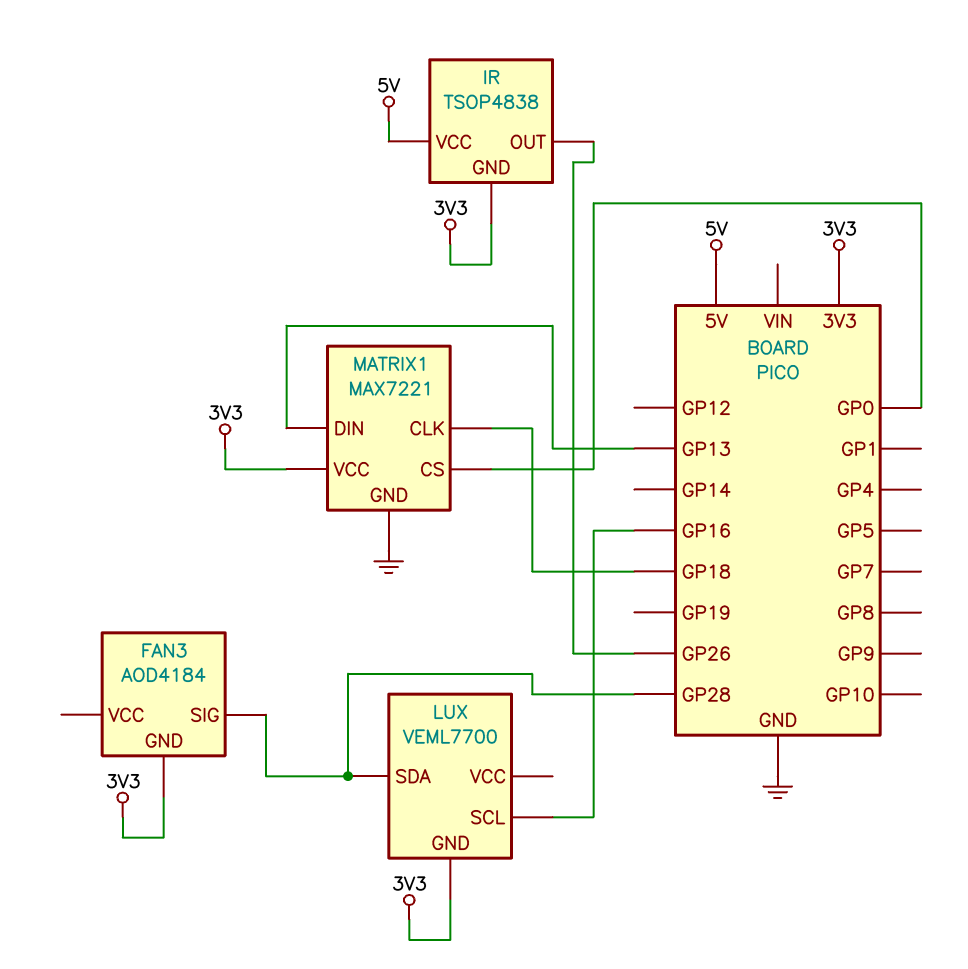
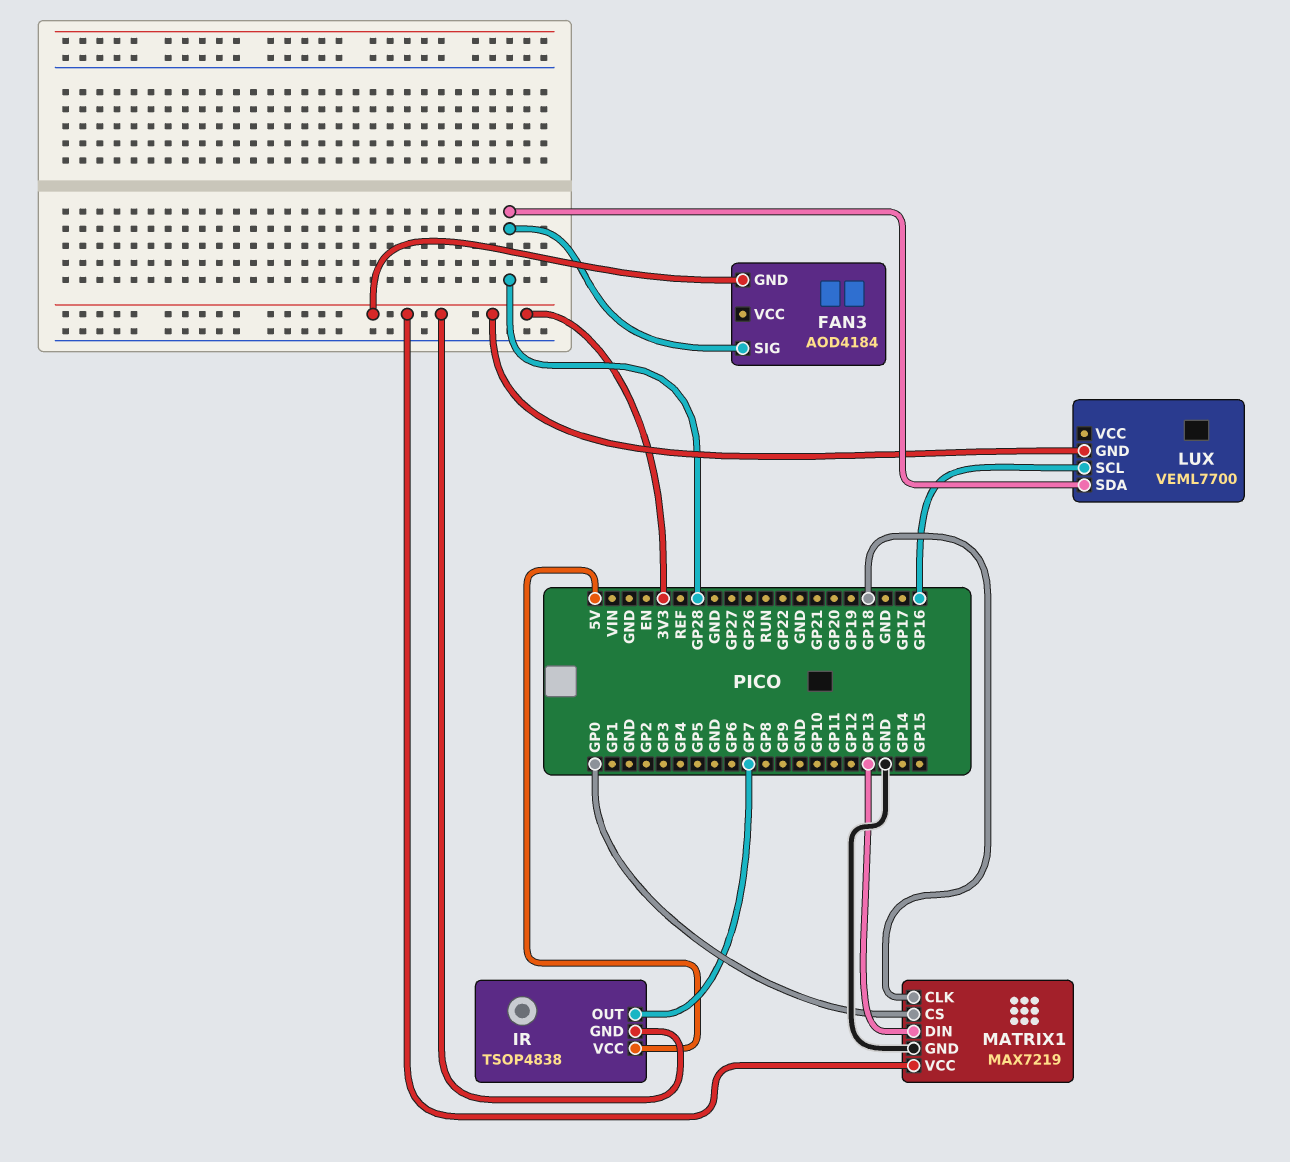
IR pin OUT: GP26 -> GP7
MATRIX1: MAX7221 -> MAX7219

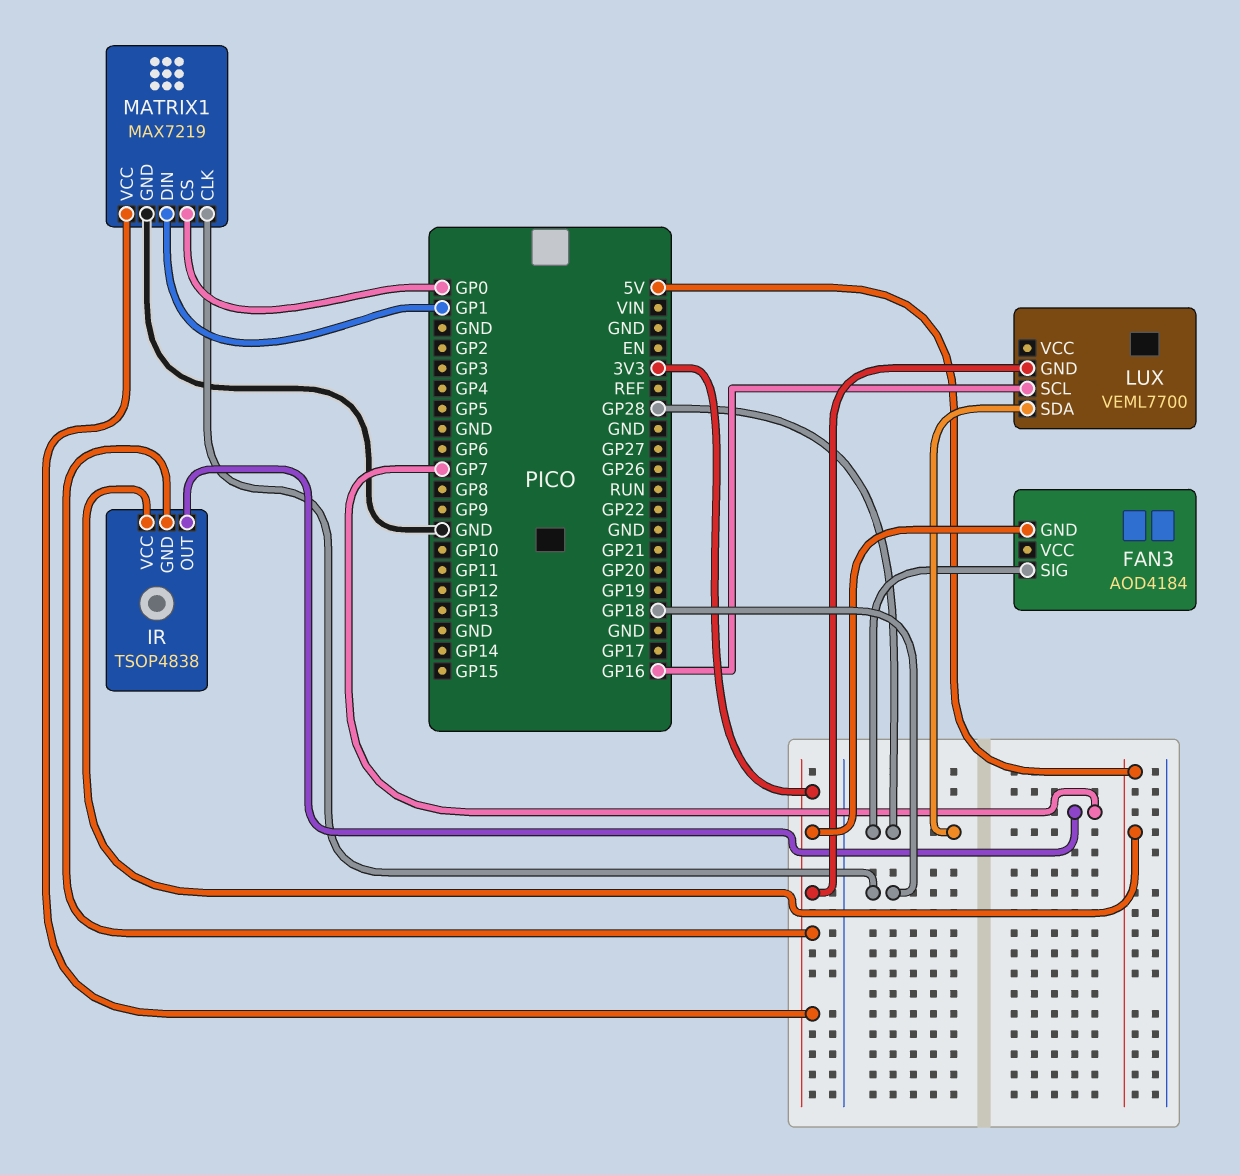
MATRIX1 pin DIN: GP13 -> GP1

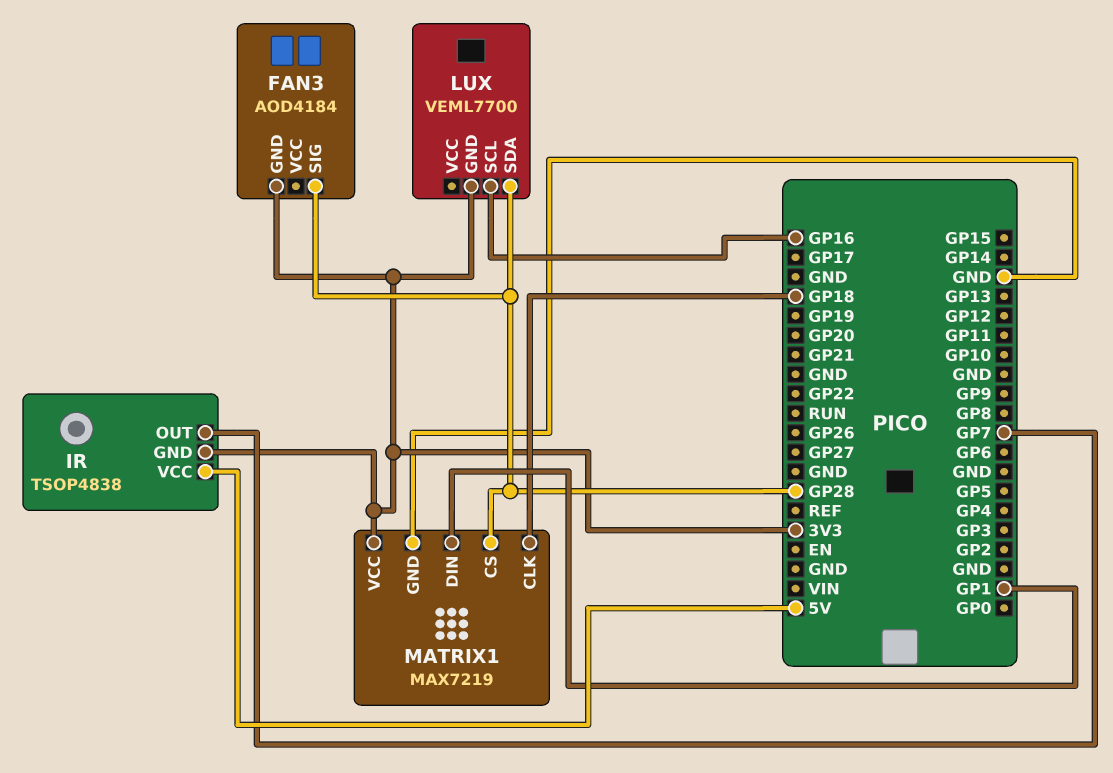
MATRIX1 pin CS: GP0 -> GP28

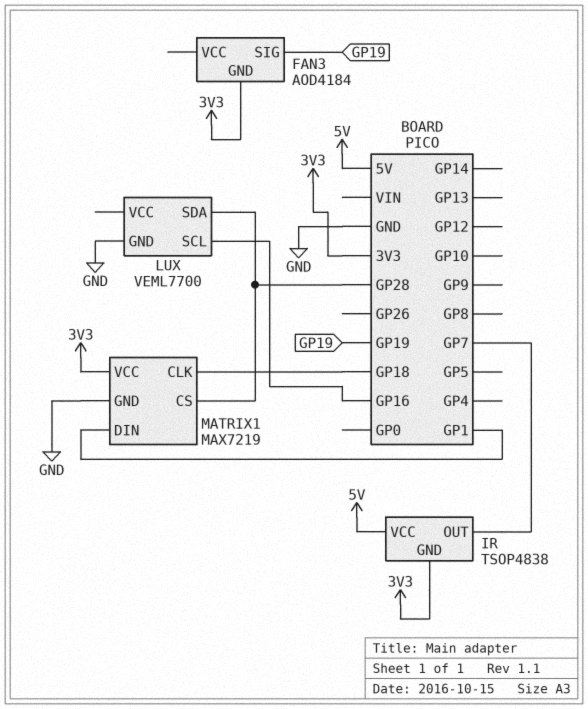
FAN3 pin SIG: GP28 -> GP19
LUX pin GND: 3V3 -> GND

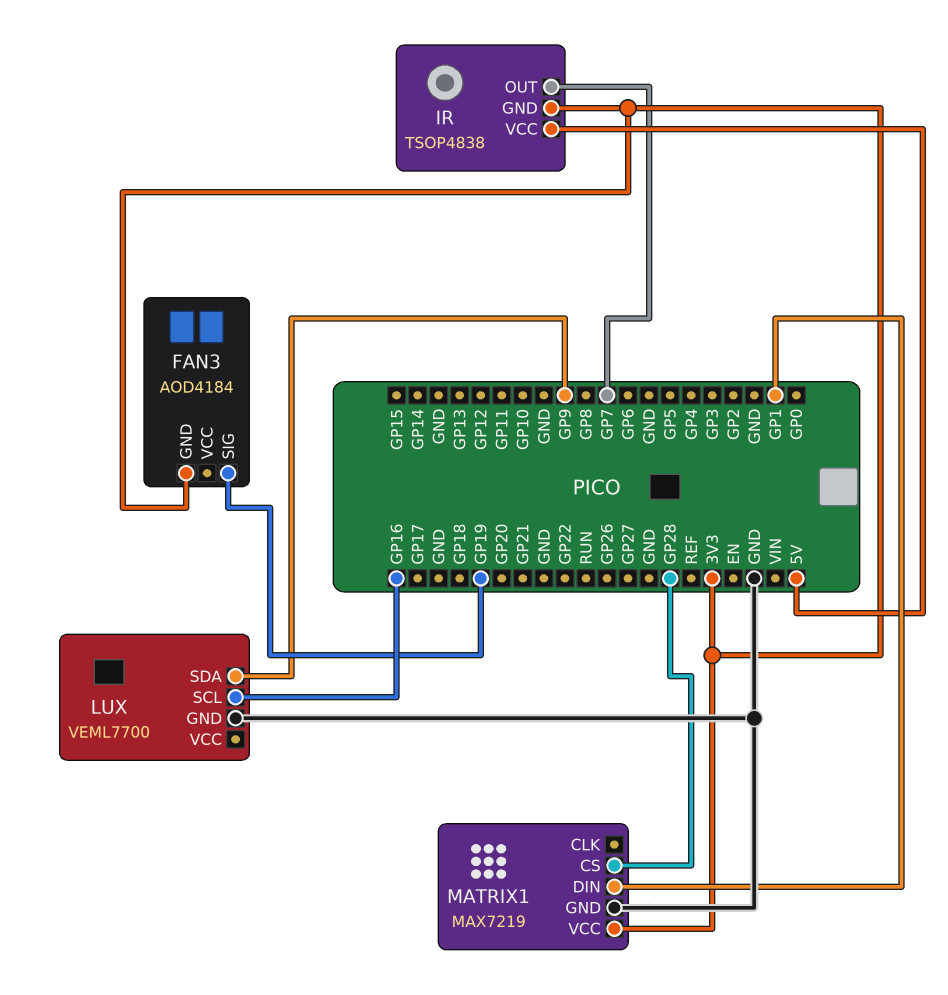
LUX pin SDA: GP28 -> GP9
MATRIX1 pin CLK: GP18 -> none

